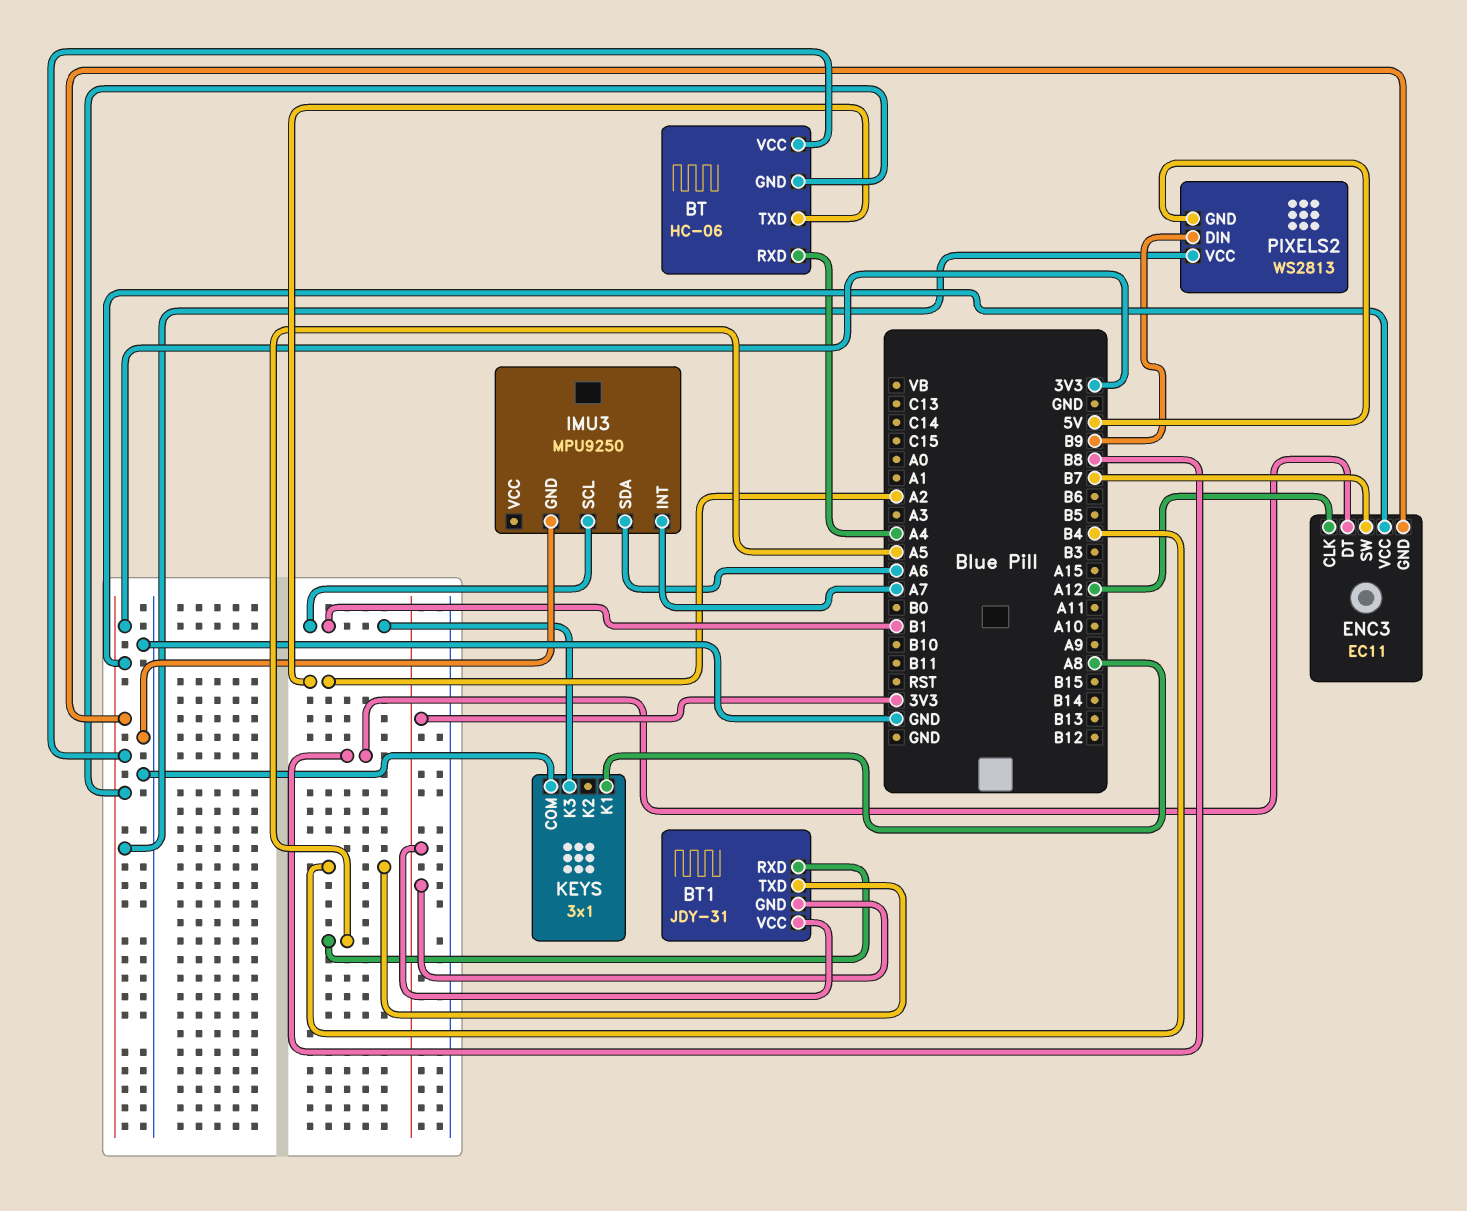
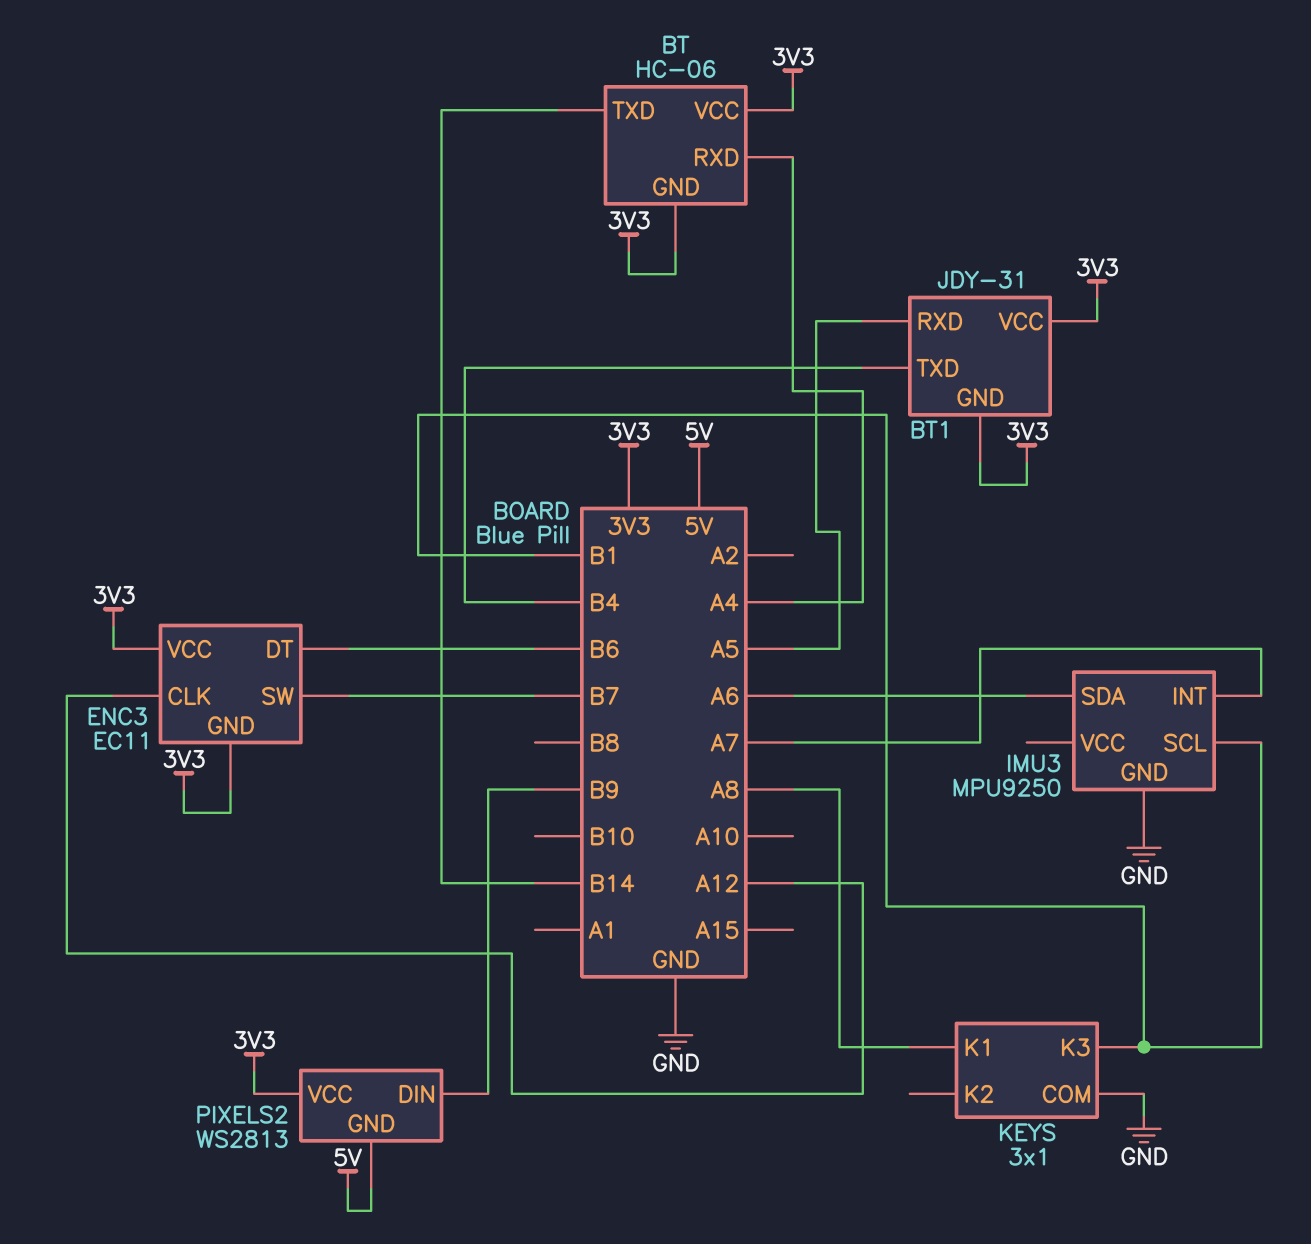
BT pin TXD: A2 -> B14
ENC3 pin DT: B8 -> B6

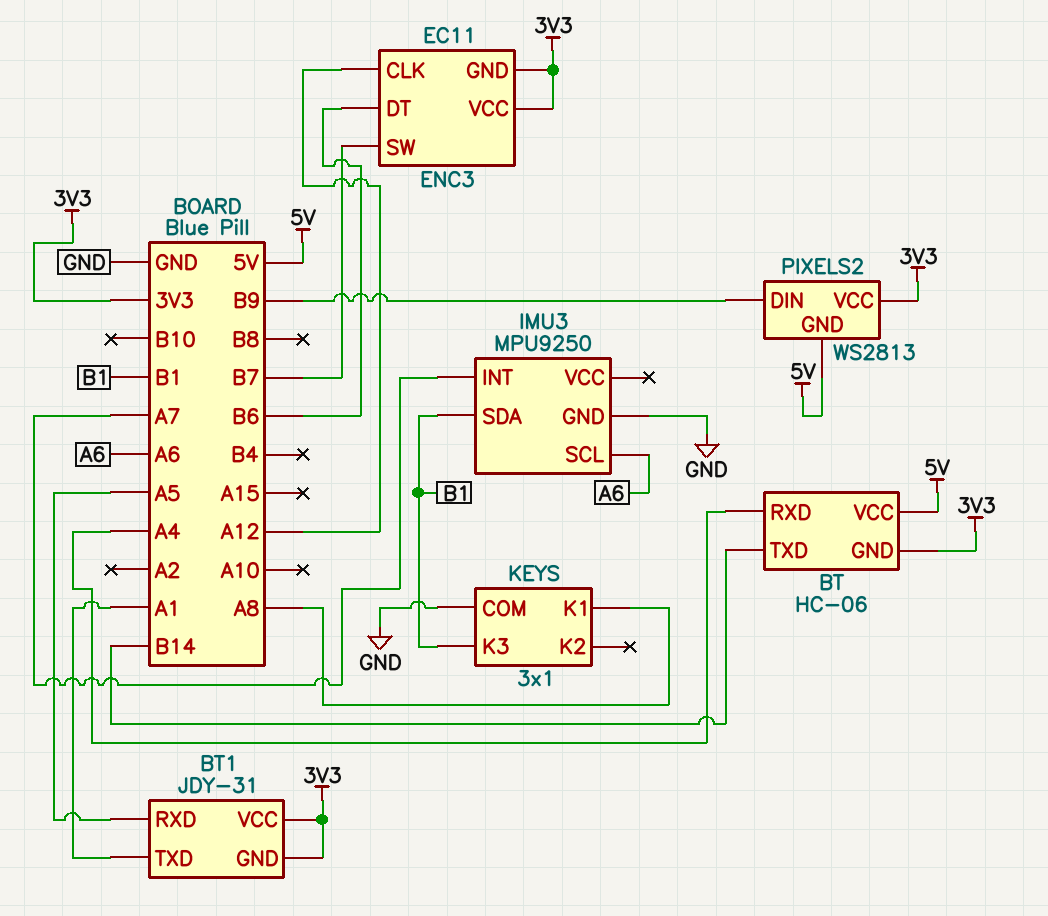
BT pin VCC: 3V3 -> 5V
BT1 pin TXD: B4 -> A1
IMU3 pin SCL: B1 -> A6
IMU3 pin SDA: A6 -> B1

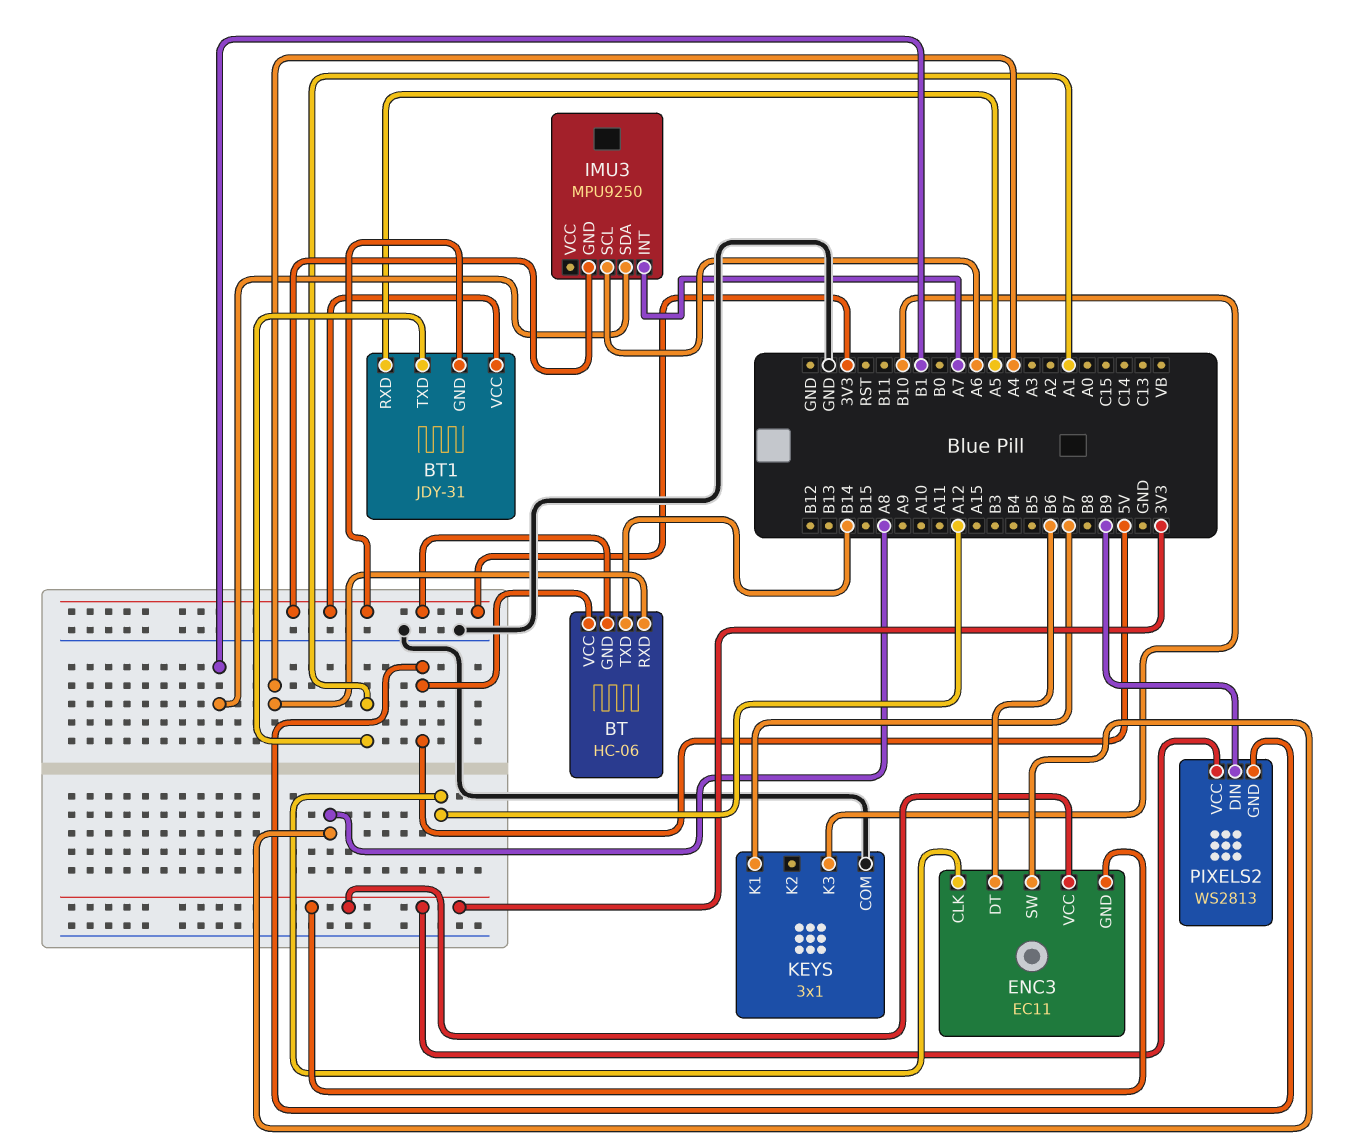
ENC3 pin SW: B7 -> A8
IMU3 pin GND: GND -> 3V3
KEYS pin K1: A8 -> B7
KEYS pin K3: B1 -> B10

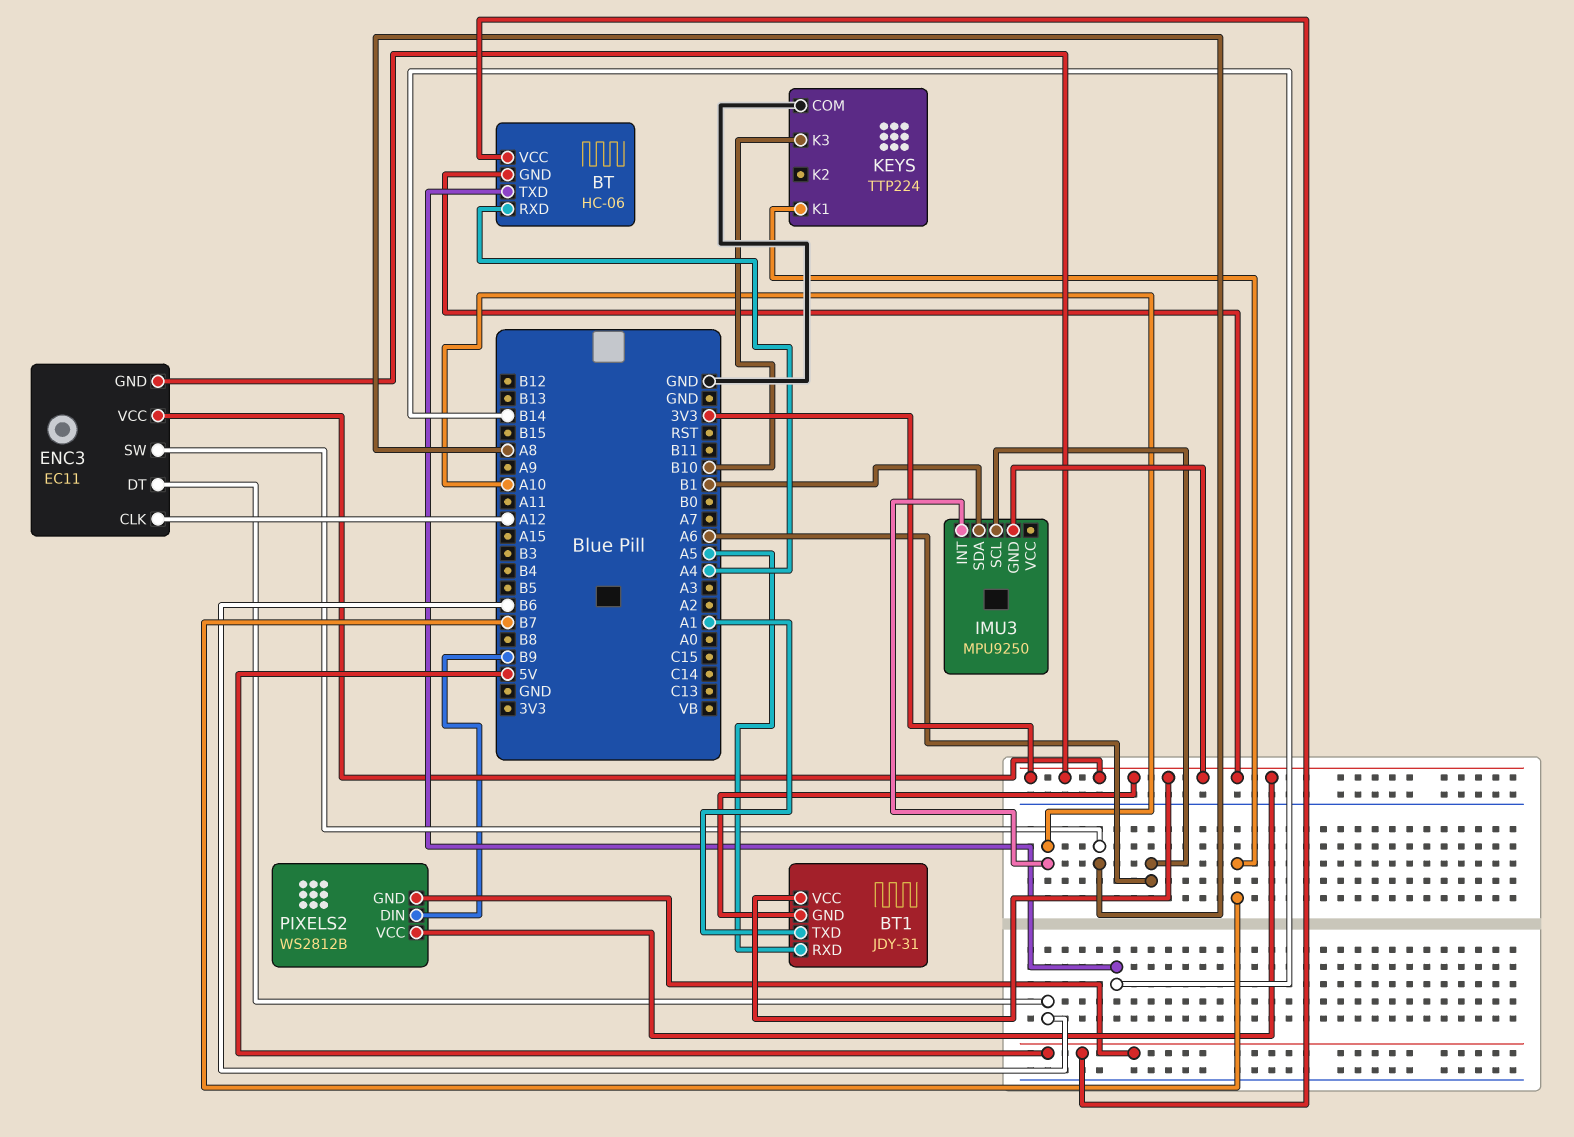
IMU3 pin INT: A7 -> A10
KEYS: 3x1 -> TTP224
PIXELS2: WS2813 -> WS2812B

